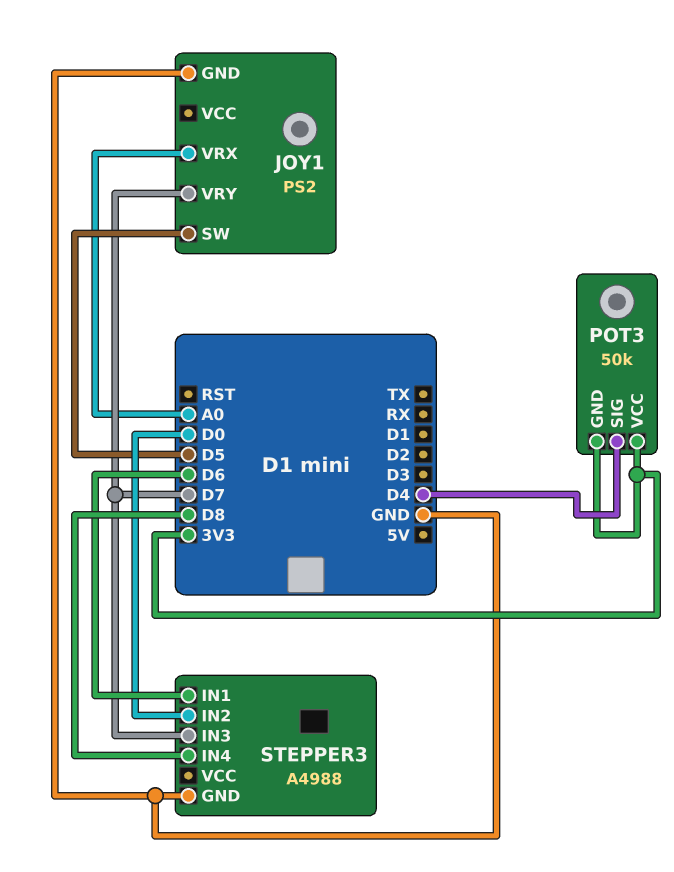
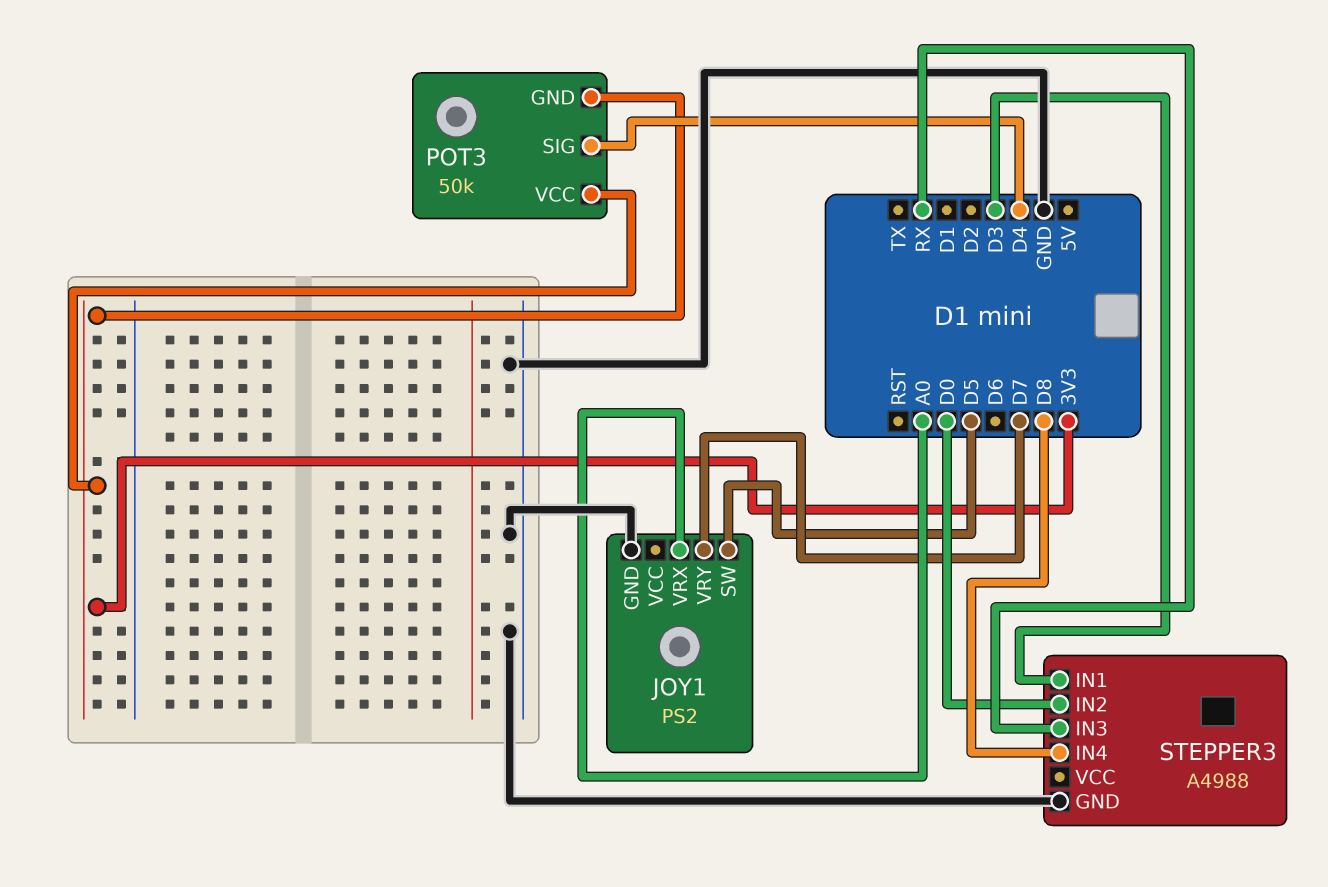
STEPPER3 pin IN1: D6 -> D3
STEPPER3 pin IN3: D7 -> RX

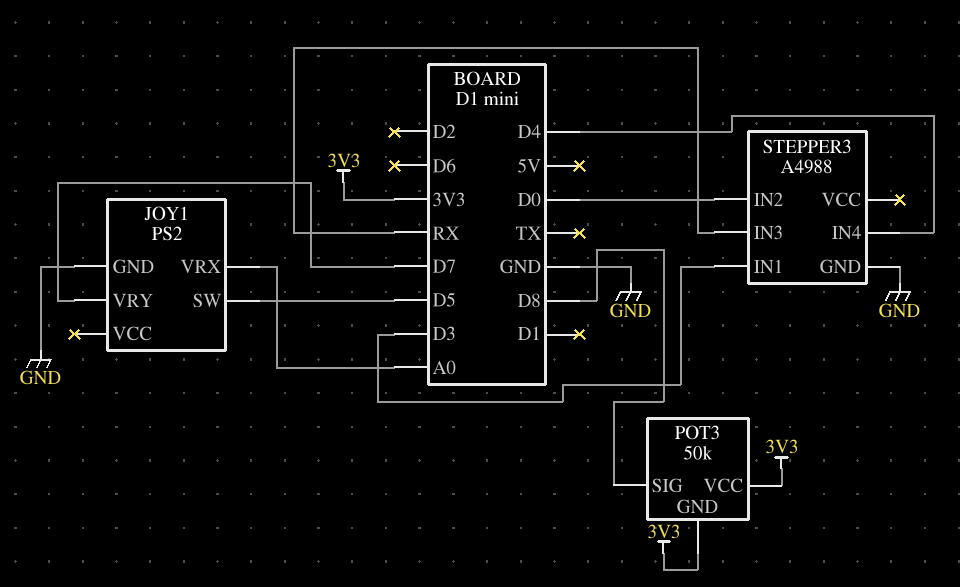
POT3 pin SIG: D4 -> D8
STEPPER3 pin IN4: D8 -> D4

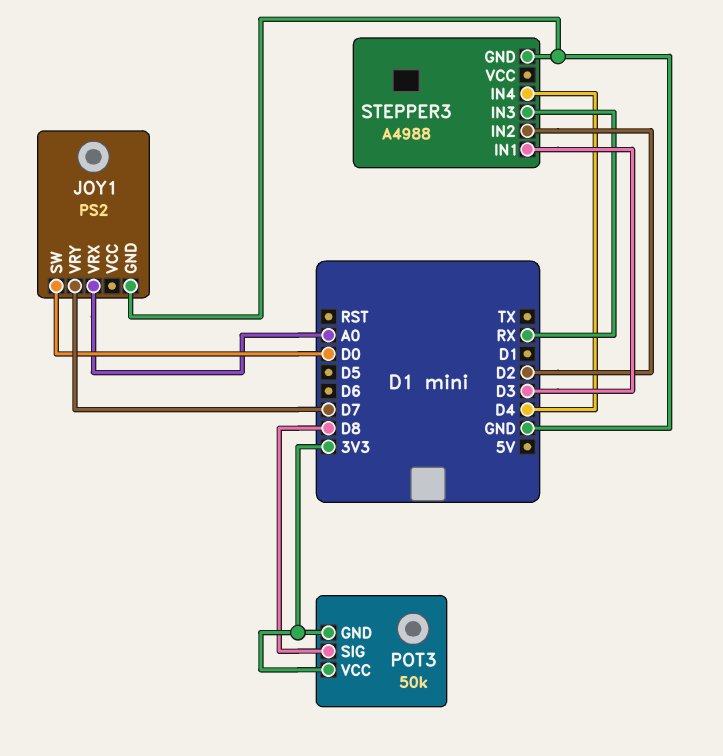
JOY1 pin SW: D5 -> D0
STEPPER3 pin IN2: D0 -> D2

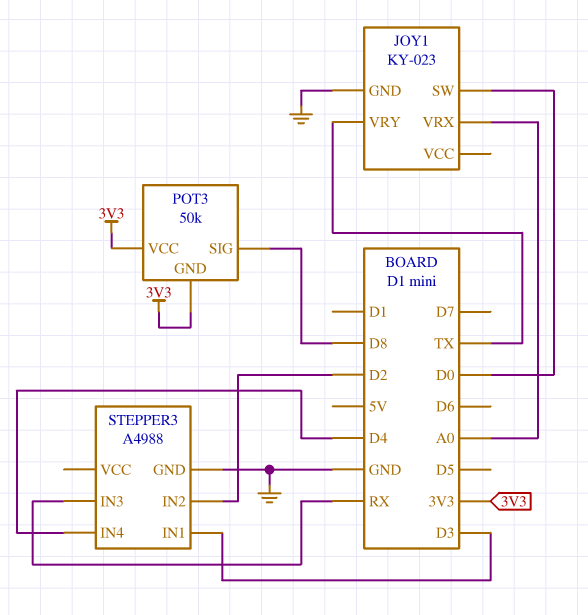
JOY1: PS2 -> KY-023
JOY1 pin VRY: D7 -> TX

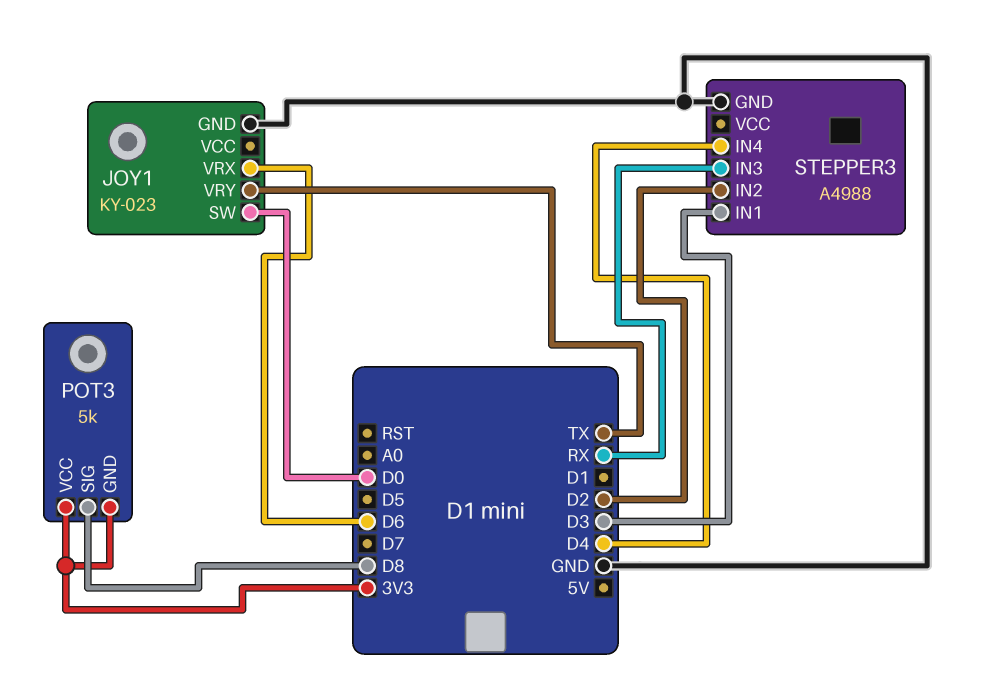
JOY1 pin VRX: A0 -> D6
POT3: 50k -> 5k

